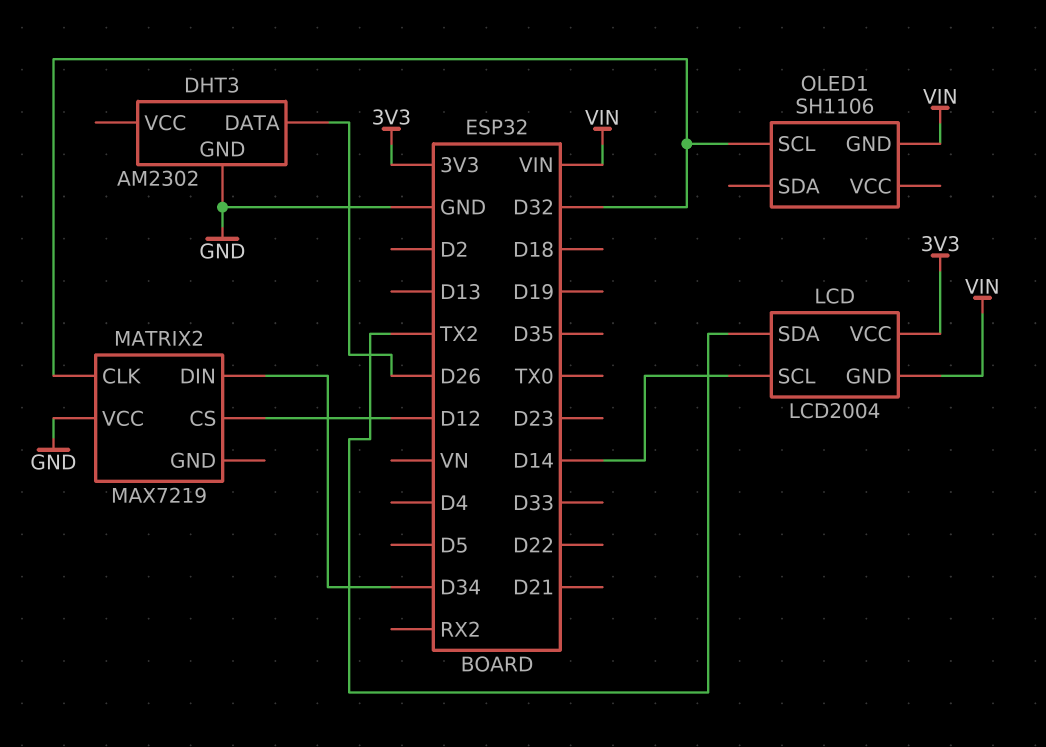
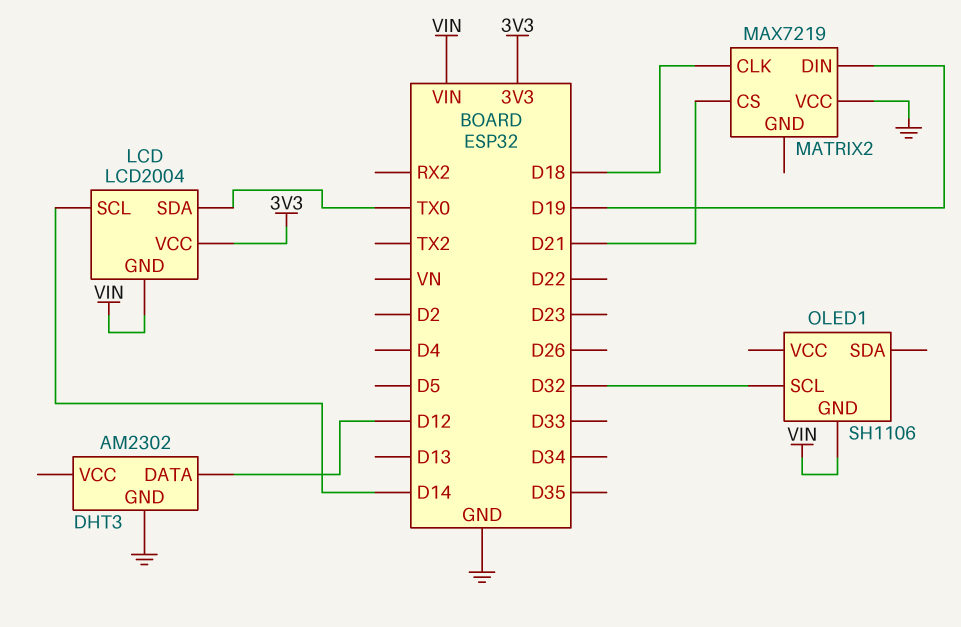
DHT3 pin DATA: D26 -> D12
LCD pin SDA: TX2 -> TX0
MATRIX2 pin CLK: D32 -> D18
MATRIX2 pin CS: D12 -> D21
MATRIX2 pin DIN: D34 -> D19

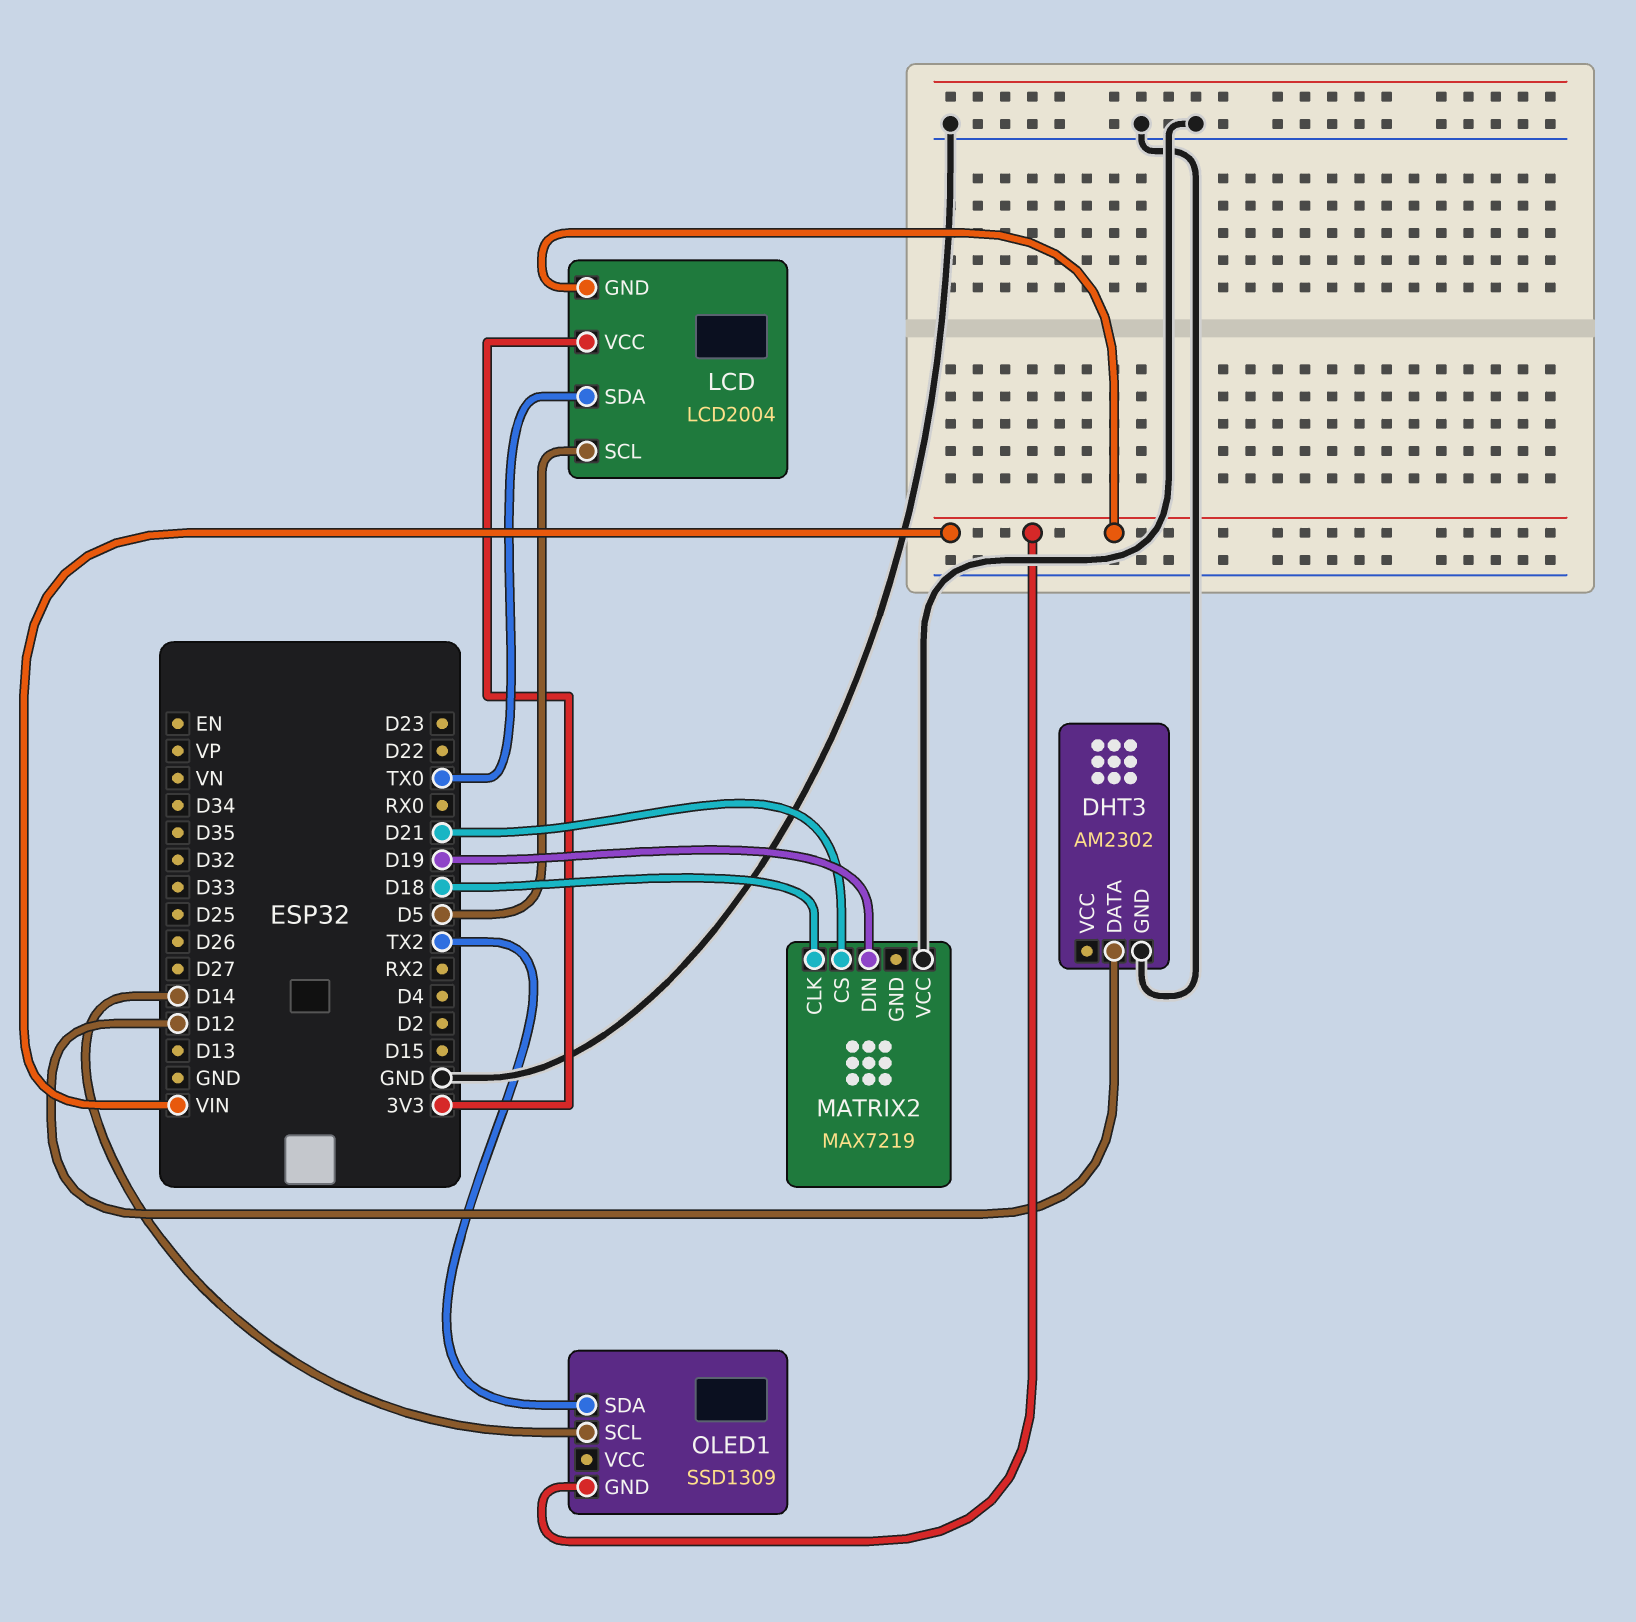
LCD pin SCL: D14 -> D5
OLED1: SH1106 -> SSD1309
OLED1 pin SCL: D32 -> D14
OLED1 pin SDA: none -> TX2

